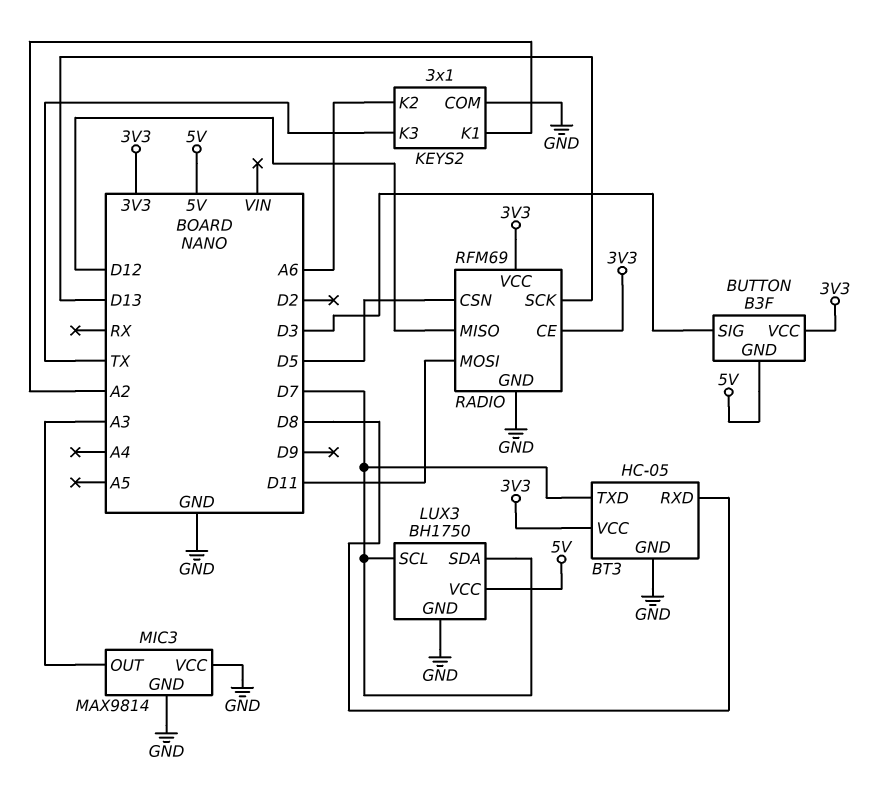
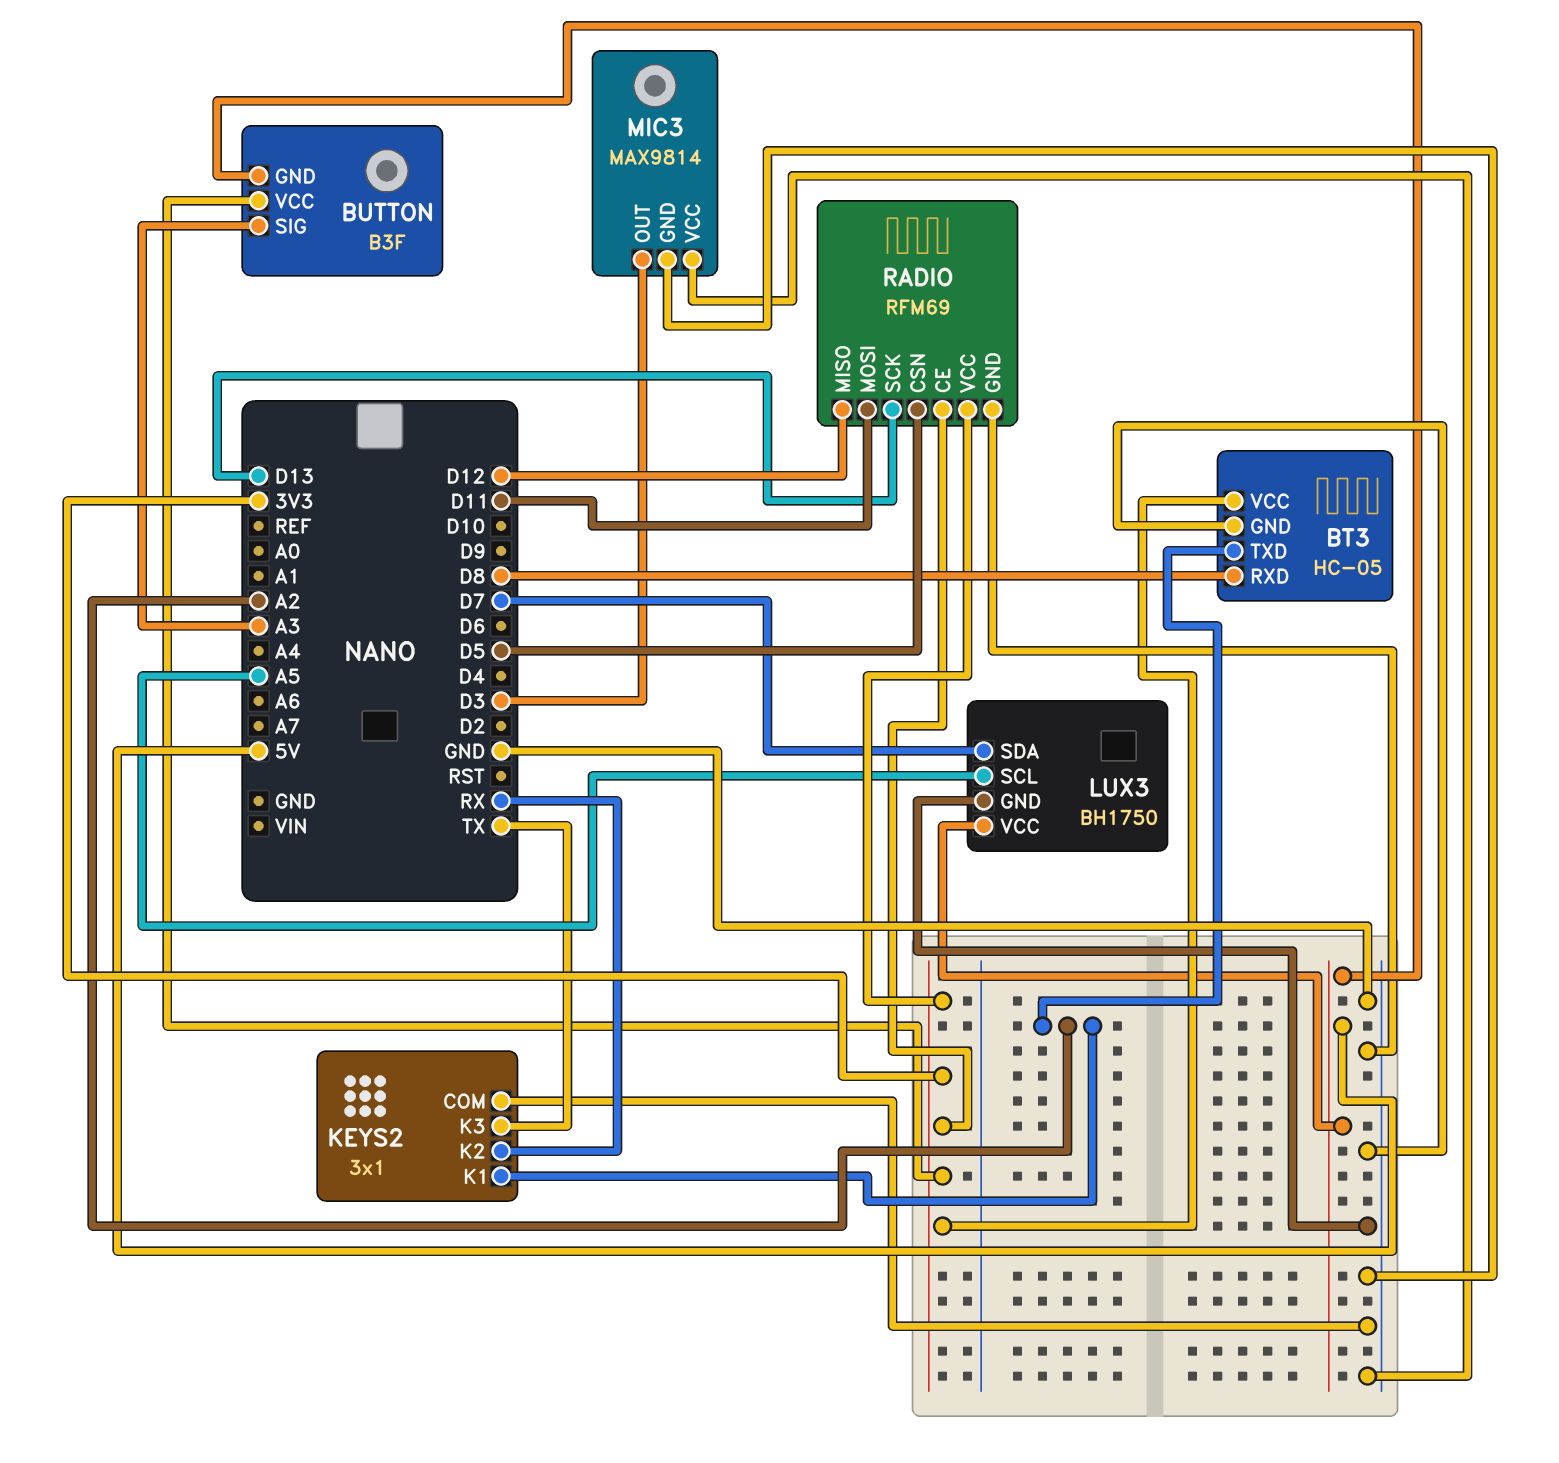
BT3 pin TXD: D7 -> A2
BUTTON pin SIG: D3 -> A3
KEYS2 pin K2: A6 -> RX
LUX3 pin SCL: D7 -> A5
MIC3 pin OUT: A3 -> D3

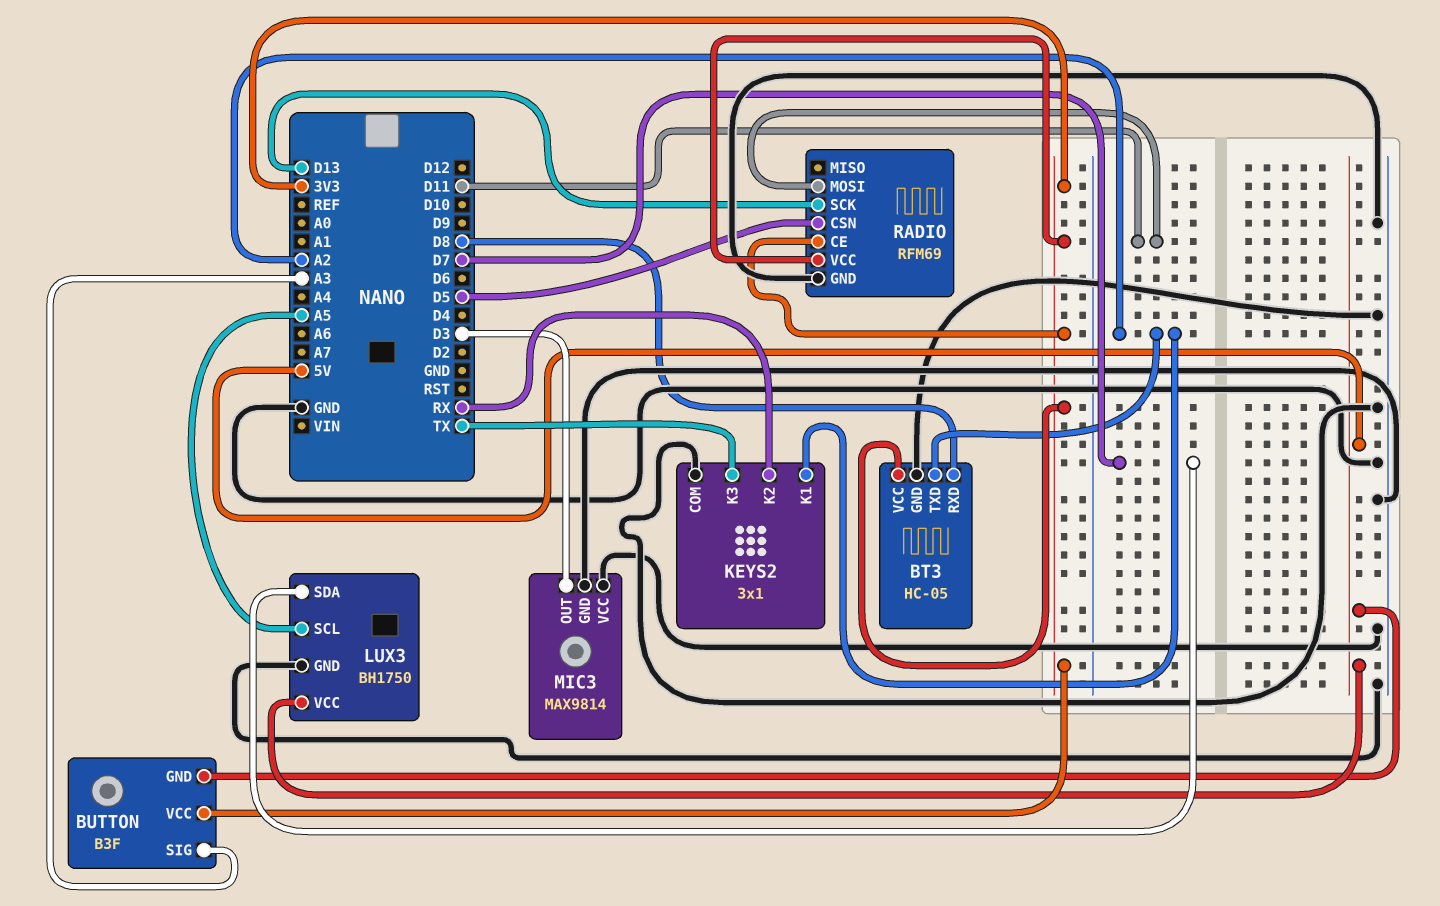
RADIO pin MISO: D12 -> none

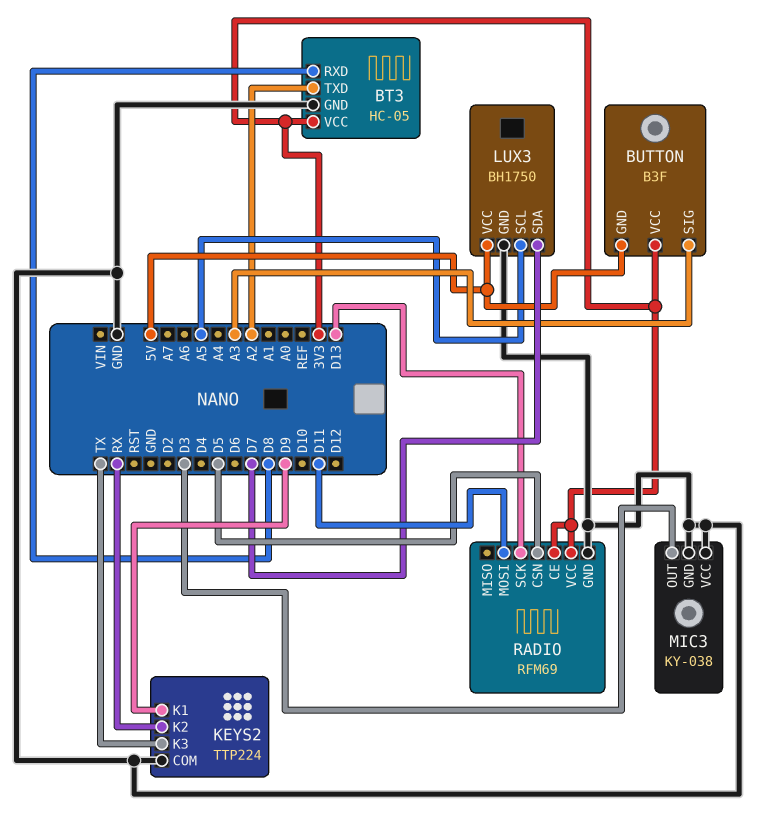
KEYS2: 3x1 -> TTP224
KEYS2 pin K1: A2 -> D9
MIC3: MAX9814 -> KY-038

